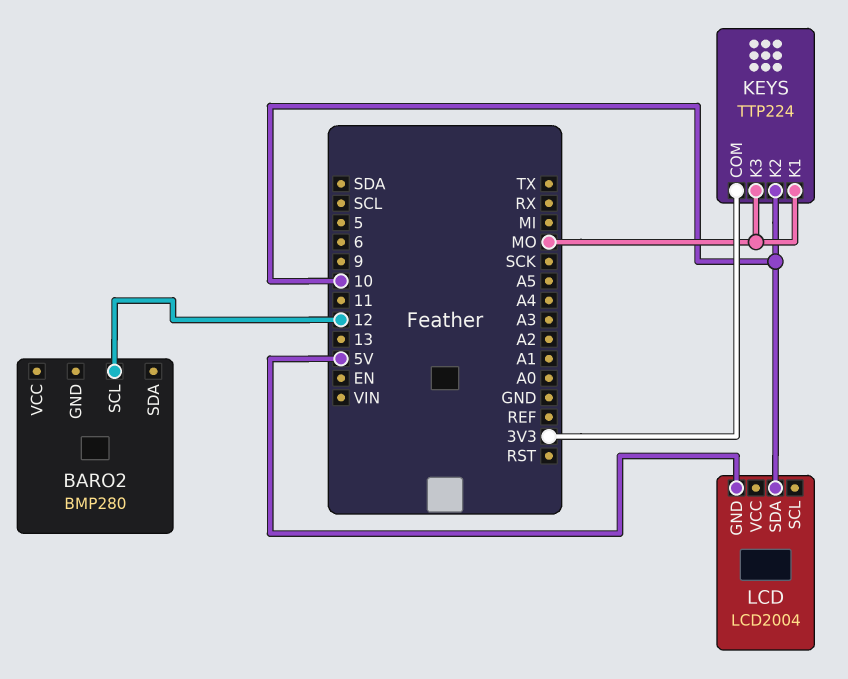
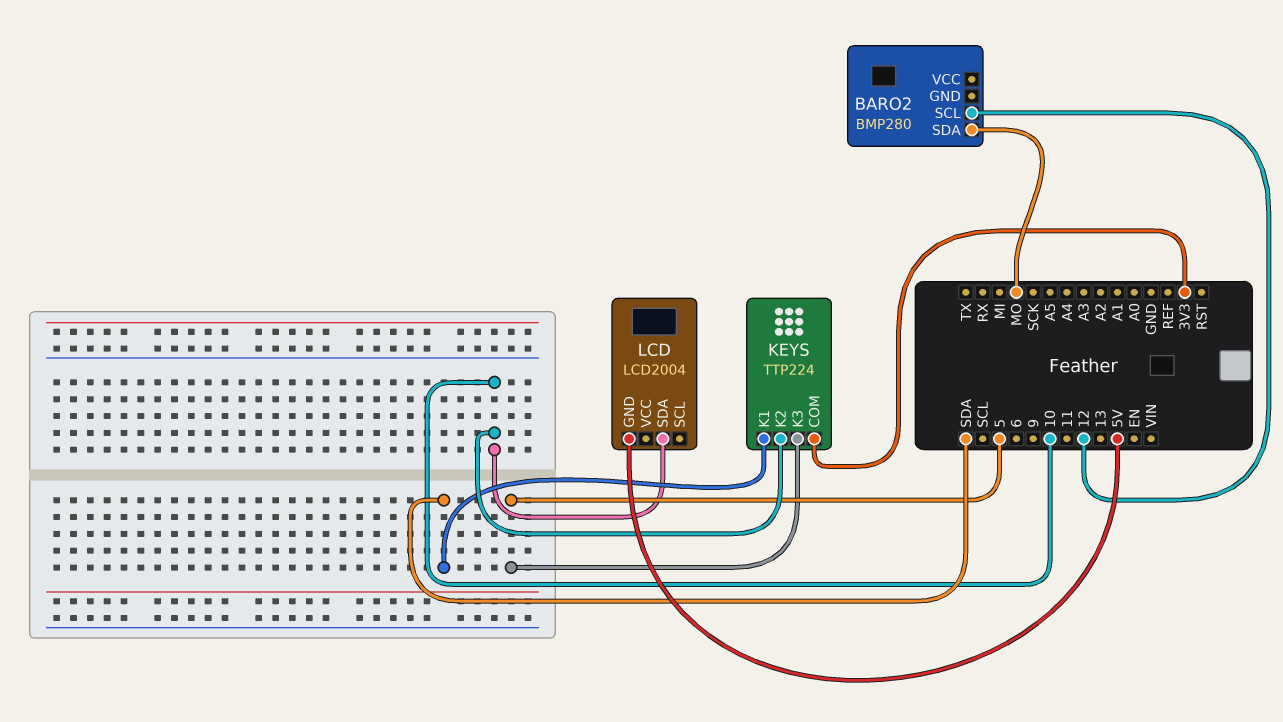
BARO2 pin SDA: none -> MO
KEYS pin K1: MO -> SDA
KEYS pin K3: MO -> 5

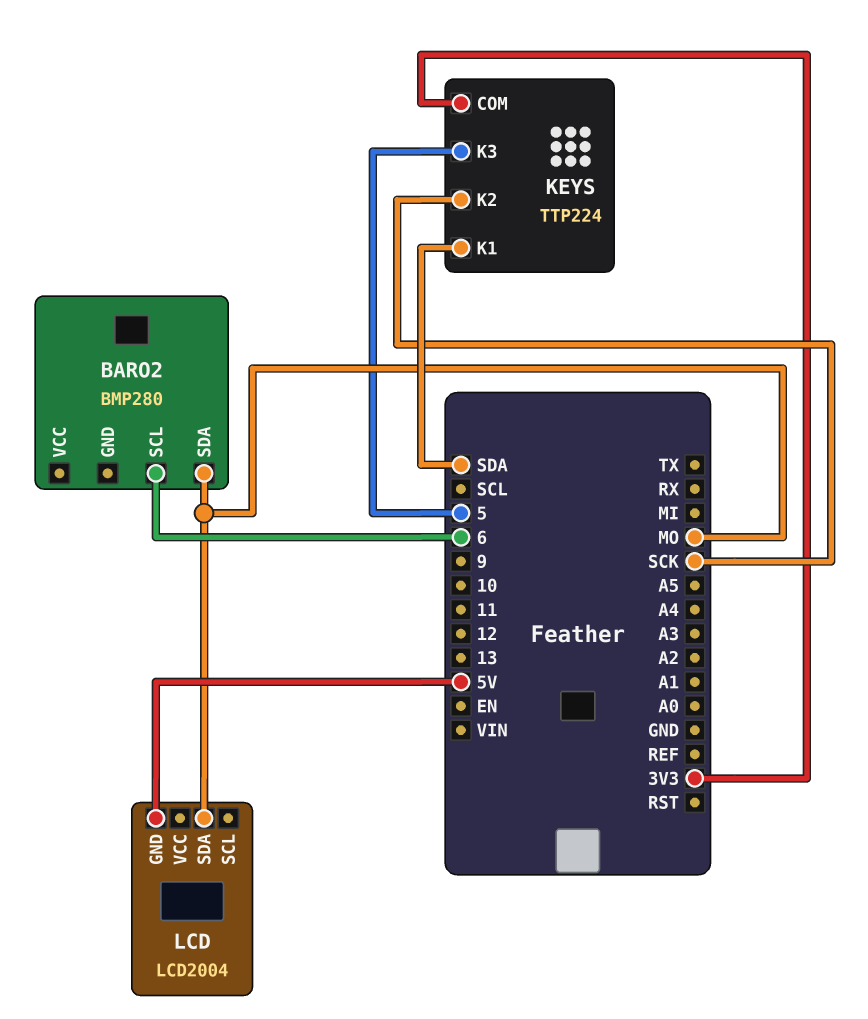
BARO2 pin SCL: 12 -> 6
KEYS pin K2: 10 -> SCK
LCD pin SDA: 10 -> MO

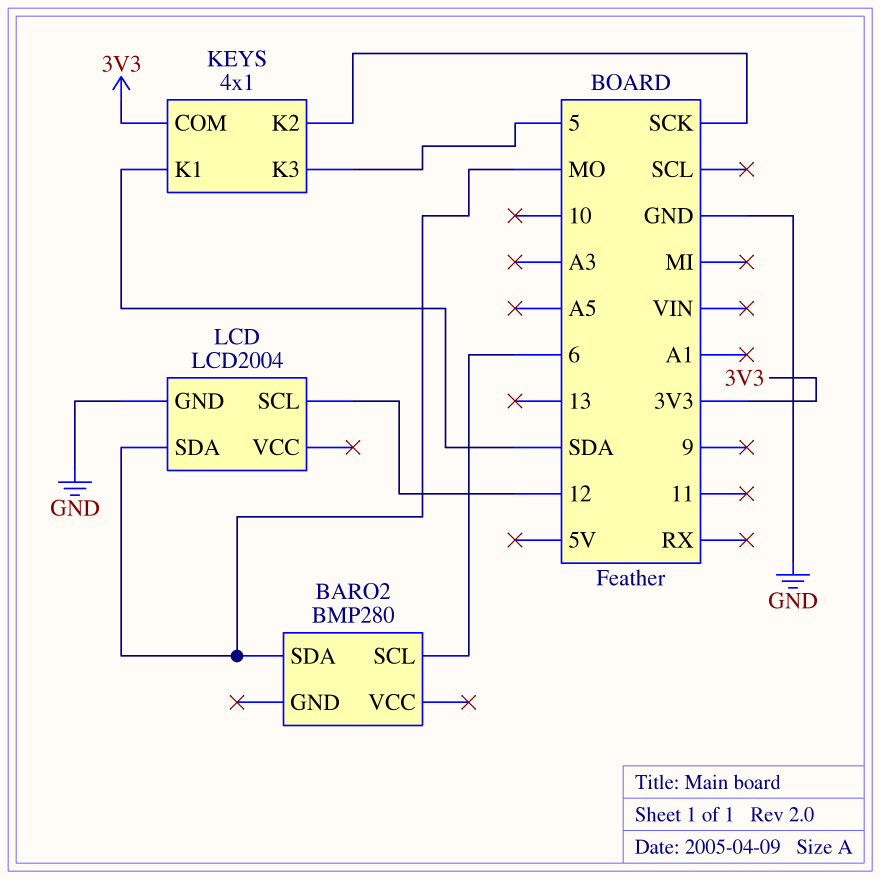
KEYS: TTP224 -> 4x1
LCD pin GND: 5V -> GND
LCD pin SCL: none -> 12

